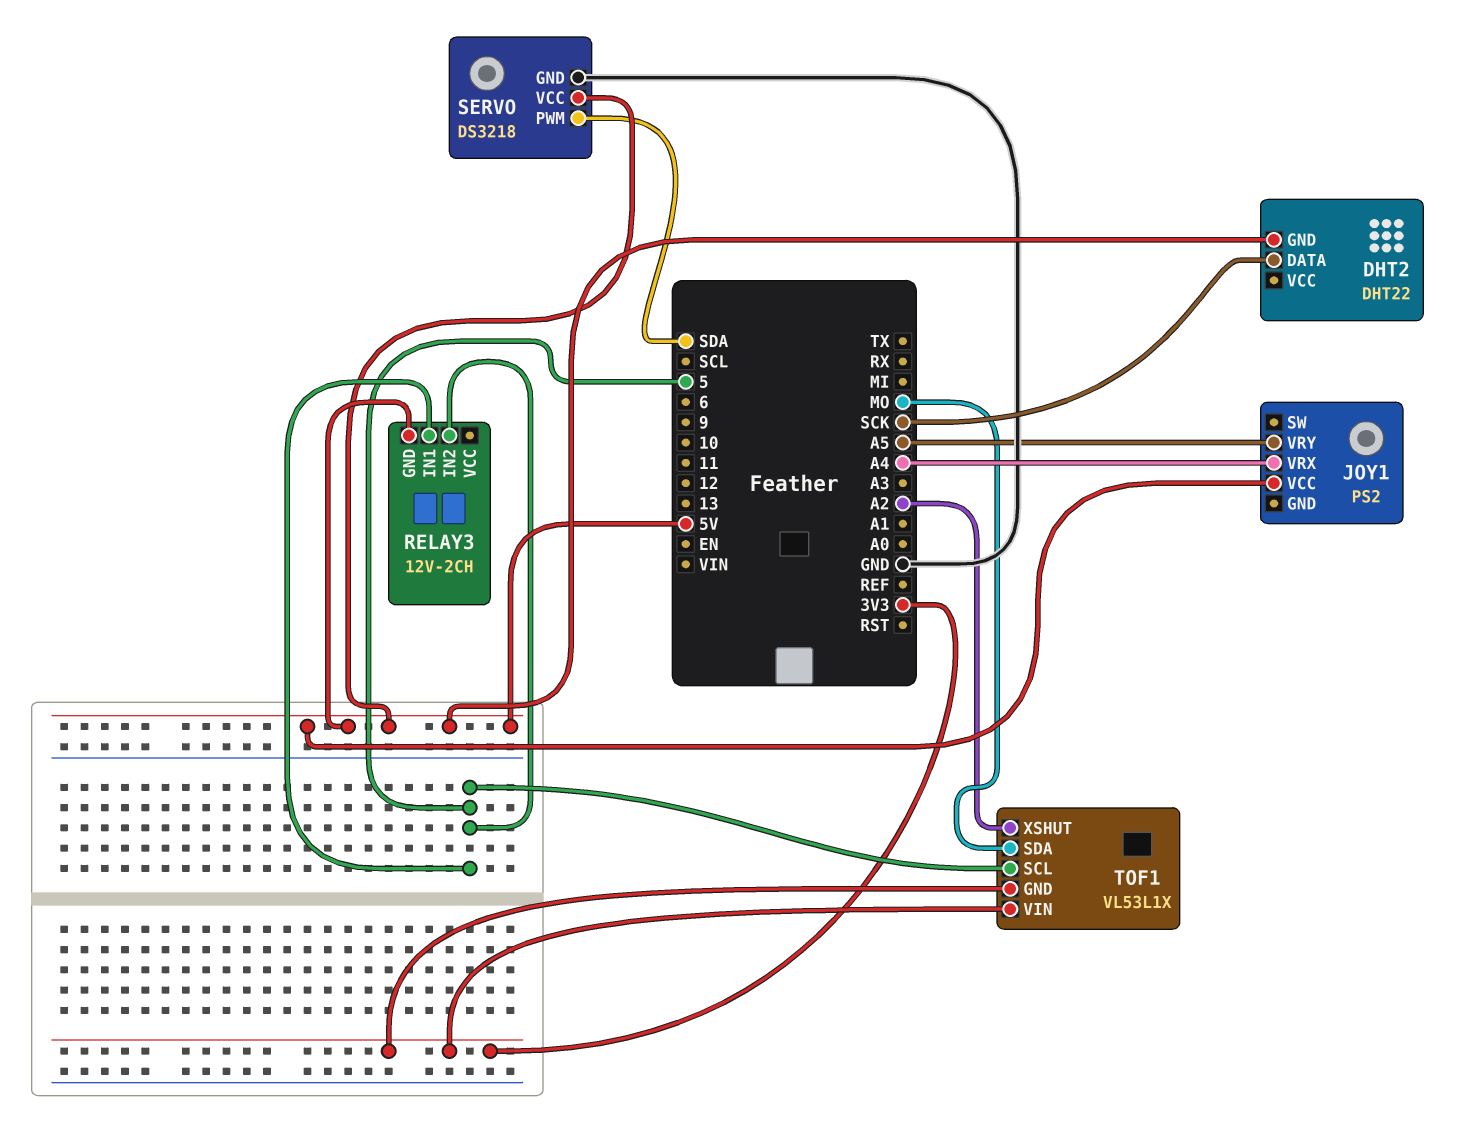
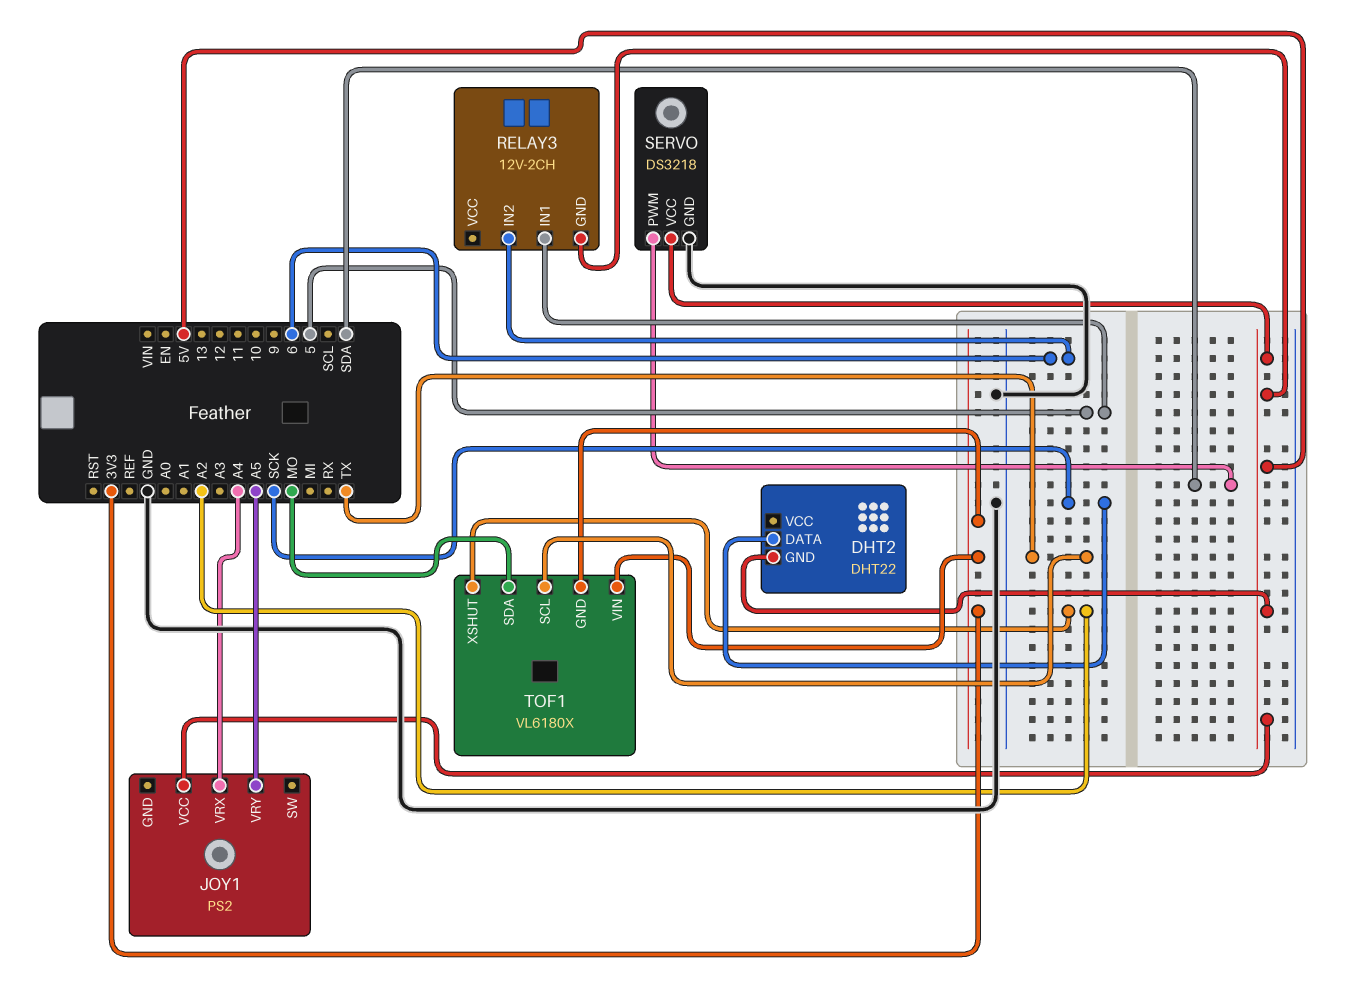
RELAY3 pin IN2: 5 -> 6
TOF1: VL53L1X -> VL6180X
TOF1 pin SCL: 5 -> TX

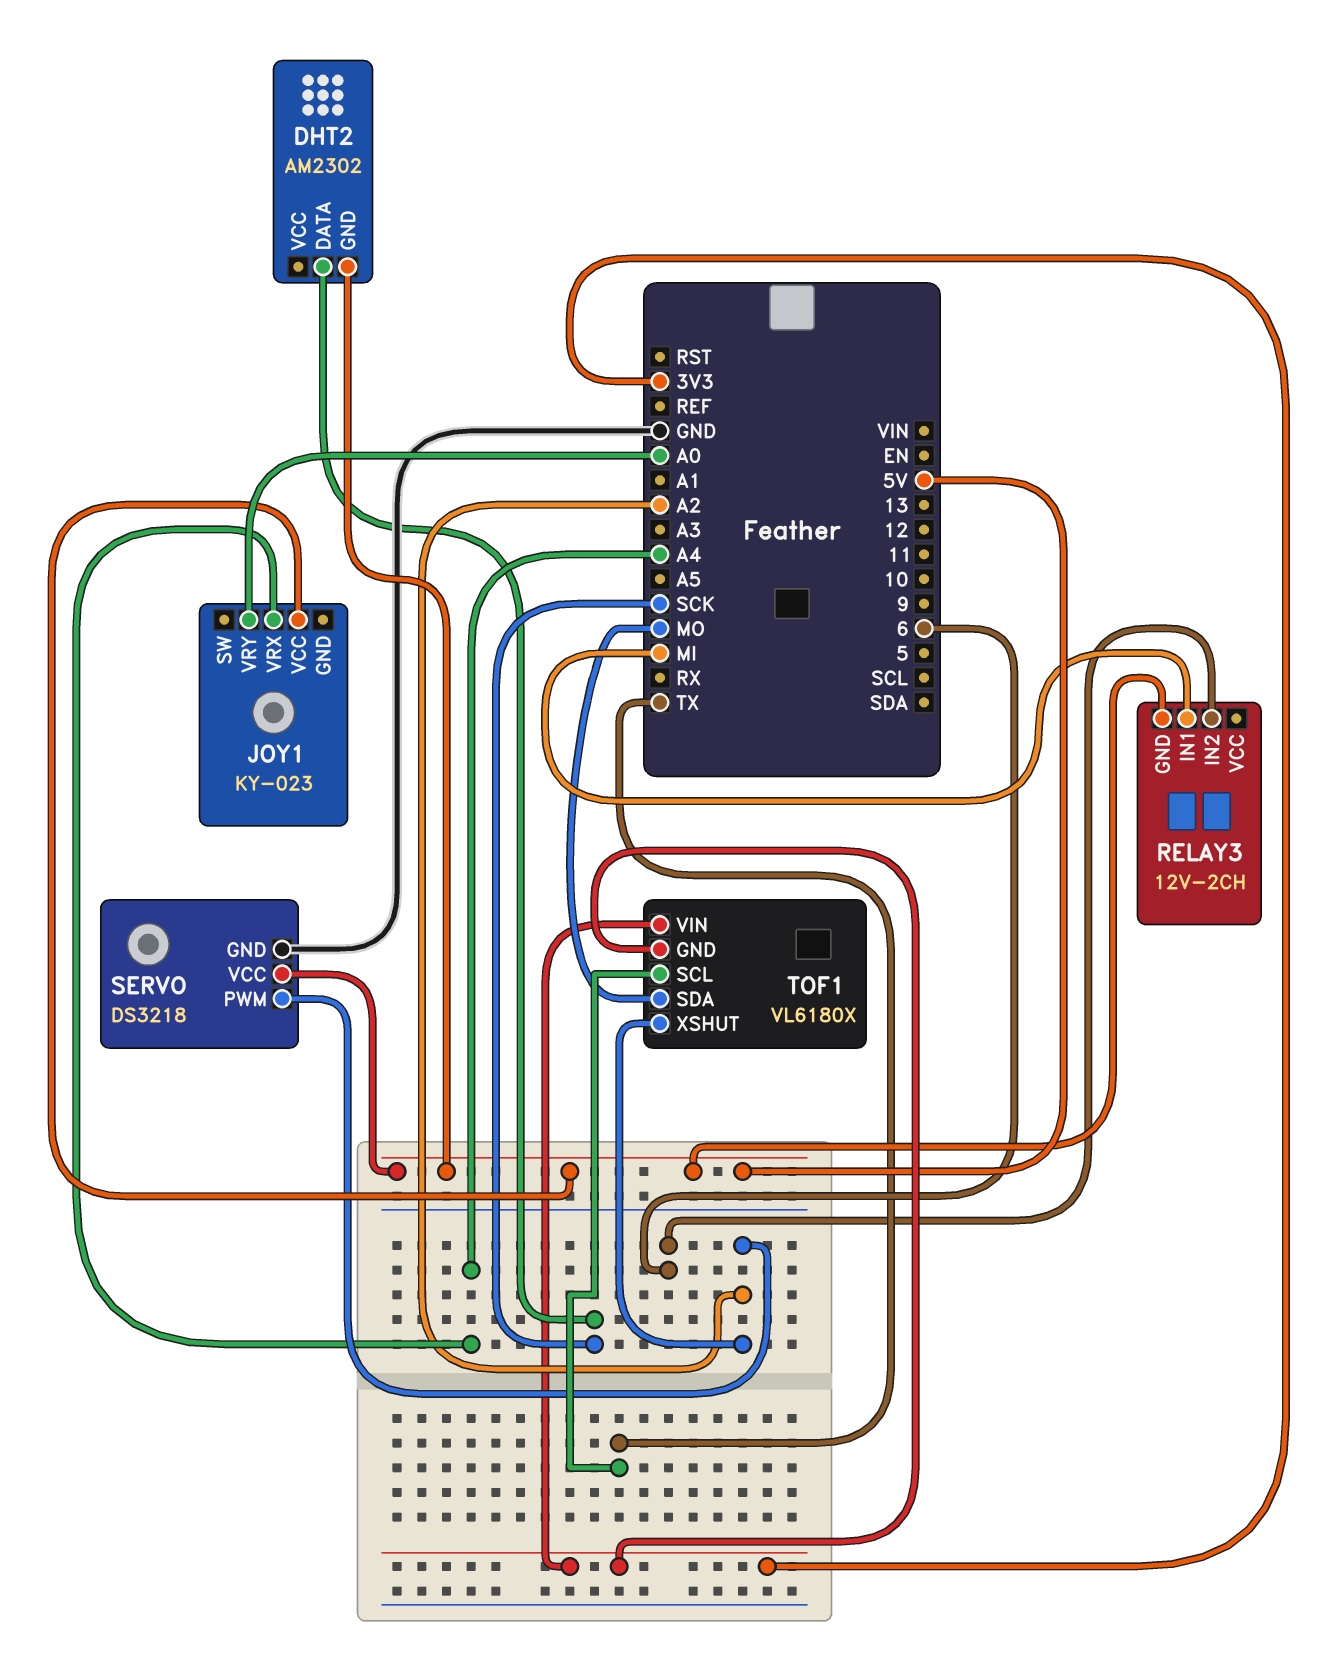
DHT2: DHT22 -> AM2302
JOY1: PS2 -> KY-023
JOY1 pin VRY: A5 -> A0
RELAY3 pin IN1: 5 -> MI
SERVO pin PWM: SDA -> A2

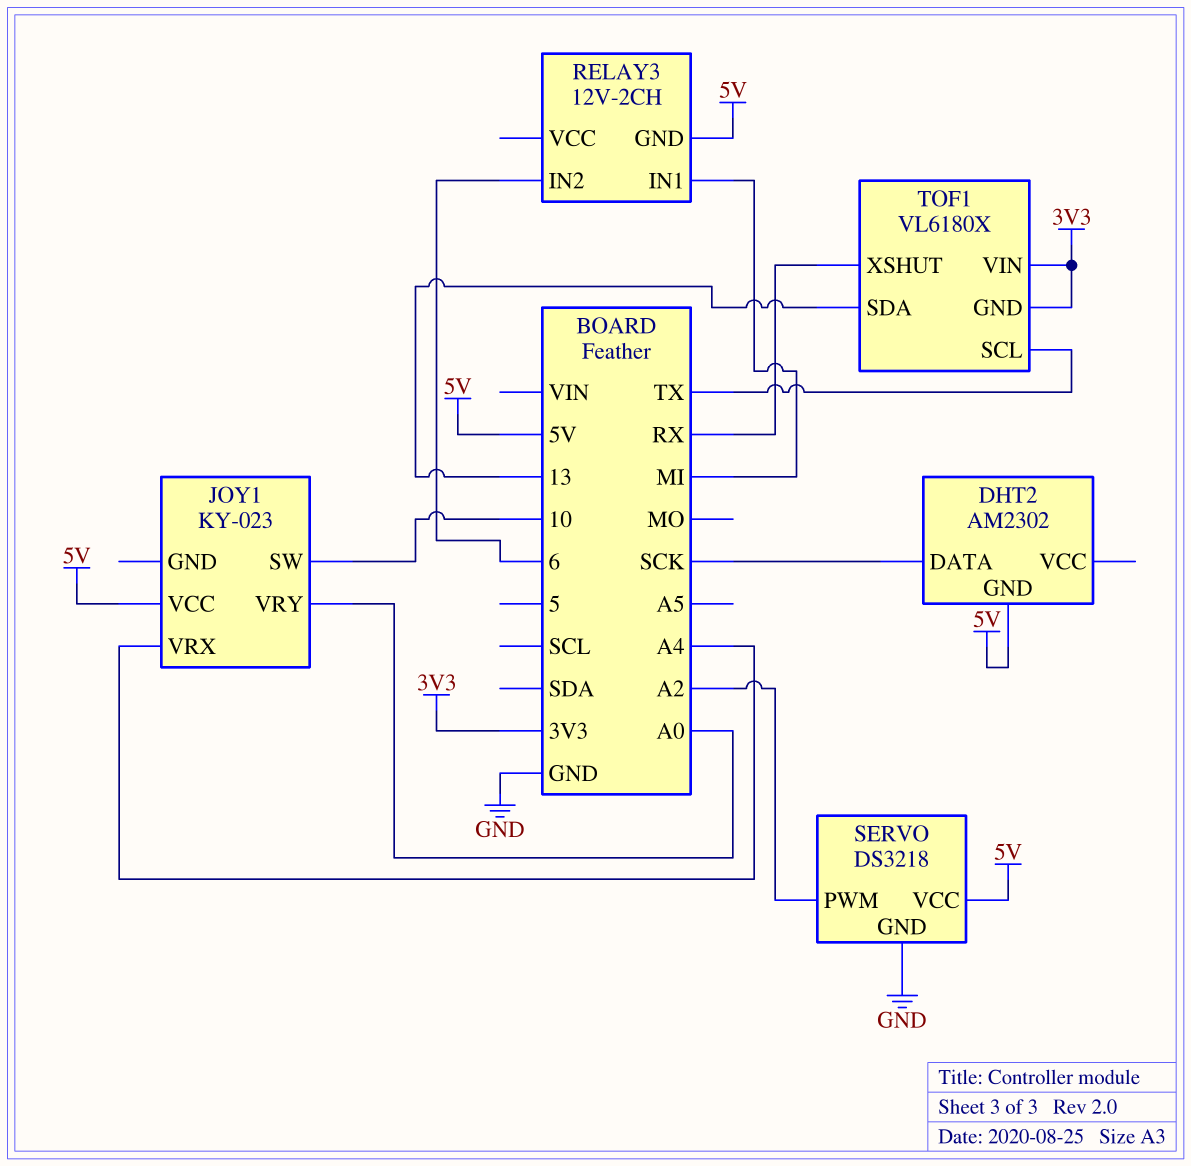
JOY1 pin SW: none -> 10
TOF1 pin SDA: MO -> 13
TOF1 pin XSHUT: A2 -> RX

